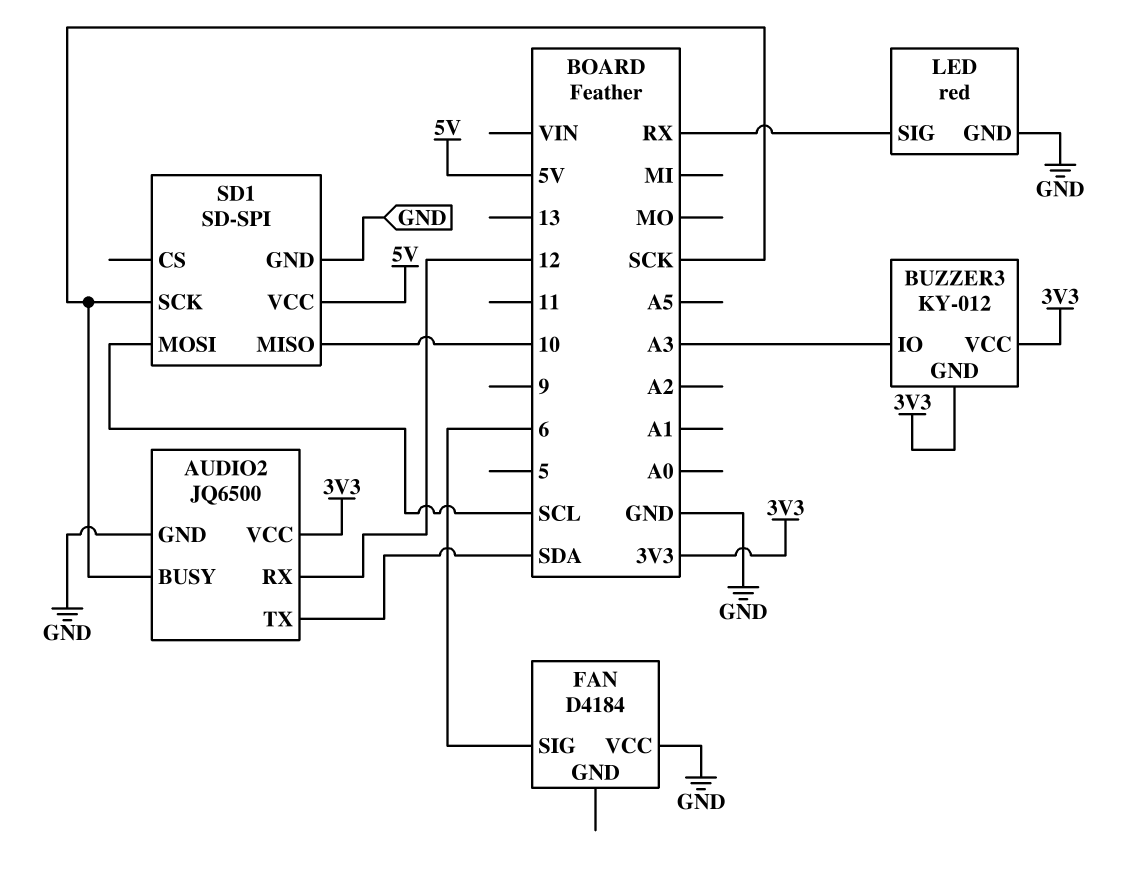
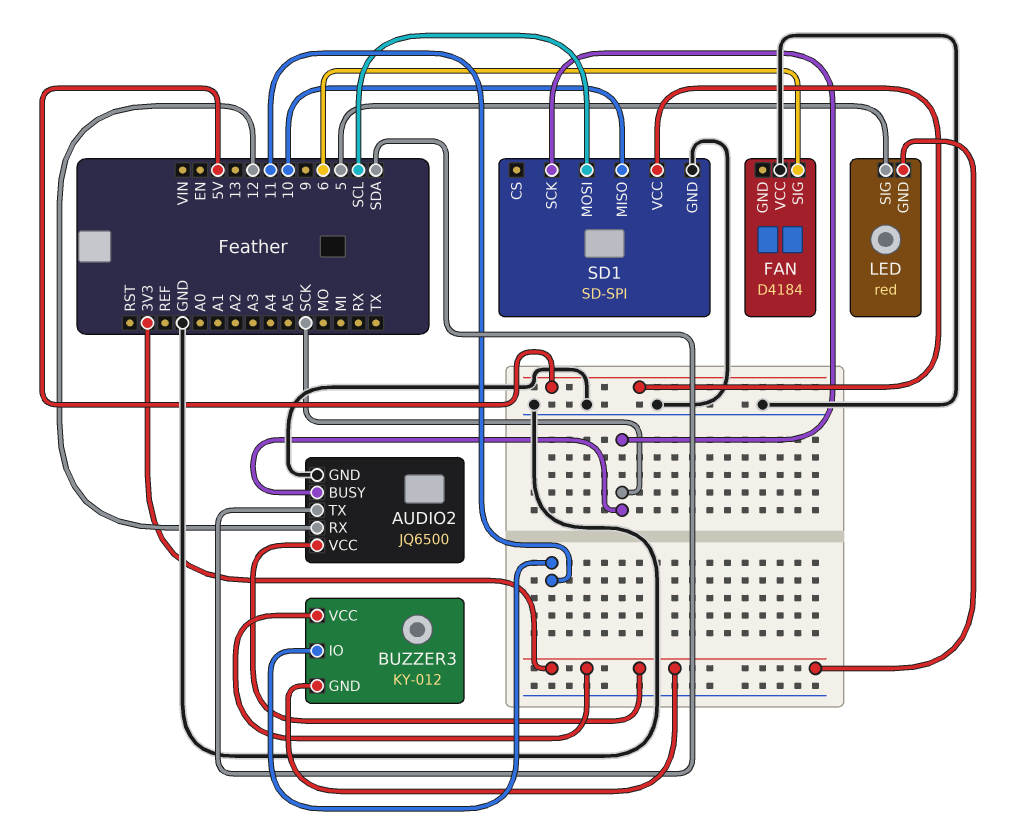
BUZZER3 pin IO: A3 -> 11
LED pin GND: GND -> 3V3
LED pin SIG: RX -> 5

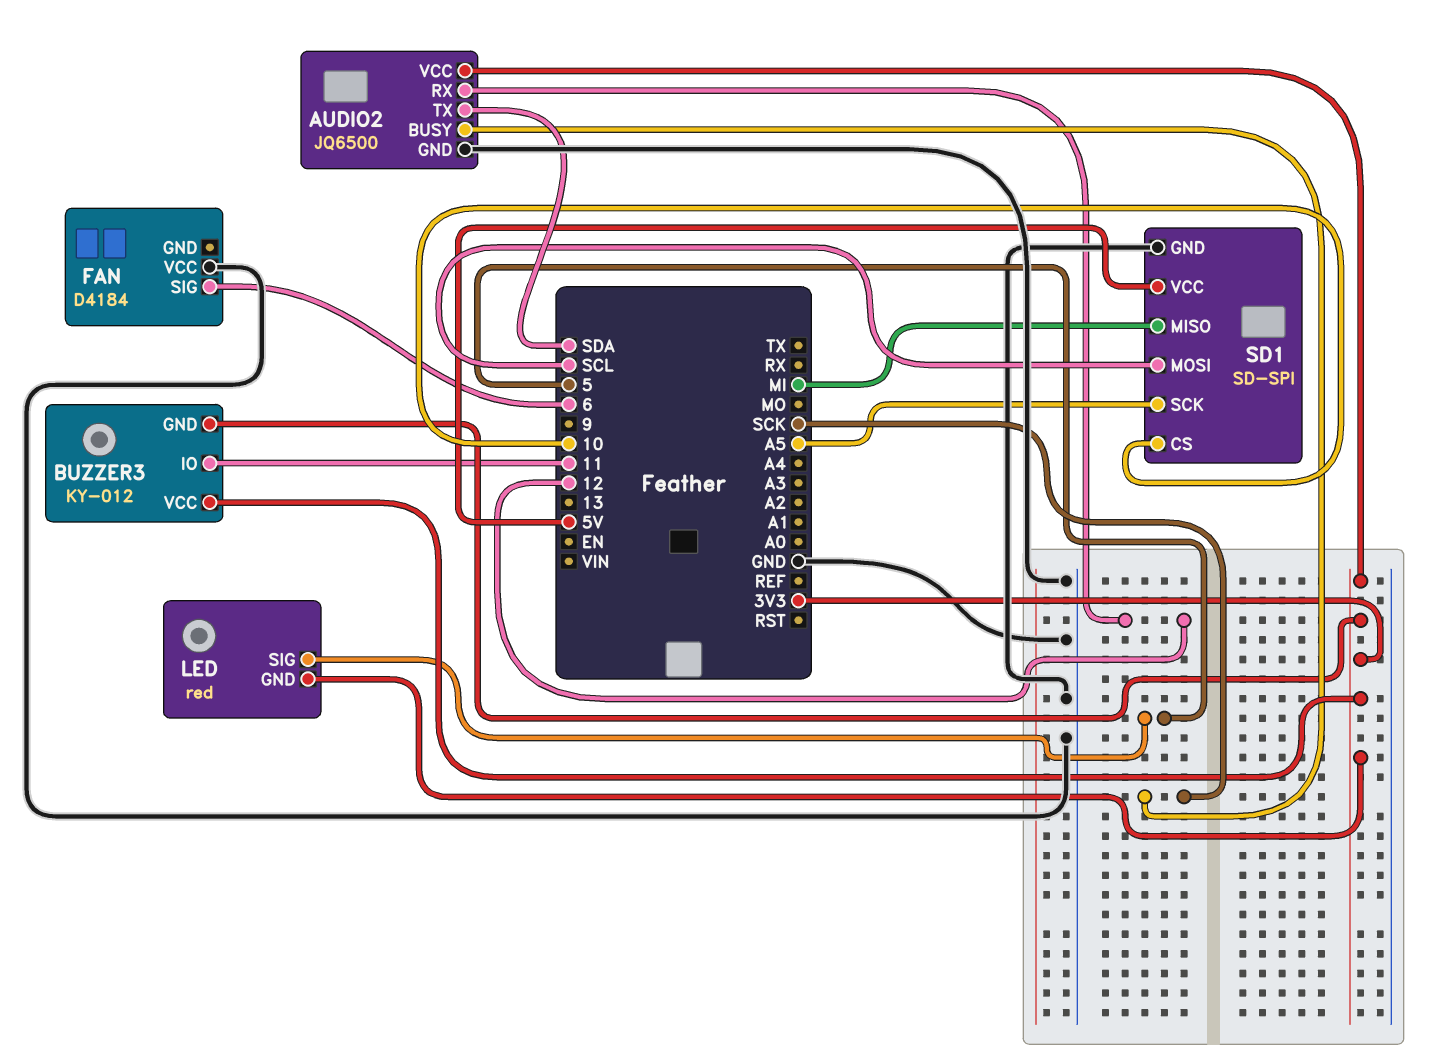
SD1 pin CS: none -> 10
SD1 pin MISO: 10 -> MI
SD1 pin SCK: SCK -> A5

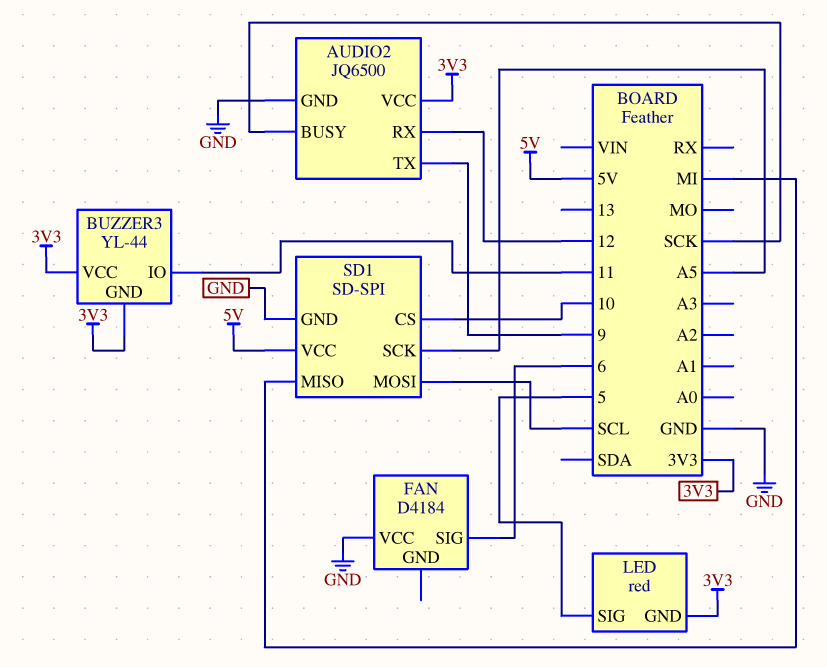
AUDIO2 pin TX: SDA -> 9
BUZZER3: KY-012 -> YL-44

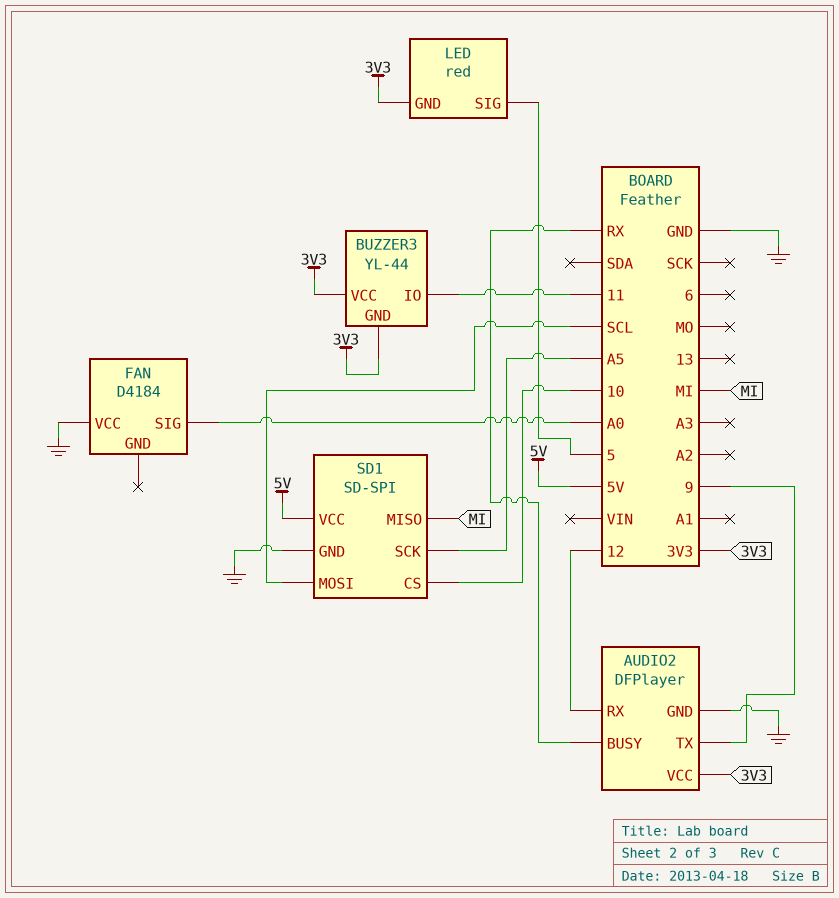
AUDIO2: JQ6500 -> DFPlayer
AUDIO2 pin BUSY: SCK -> RX
FAN pin SIG: 6 -> A0

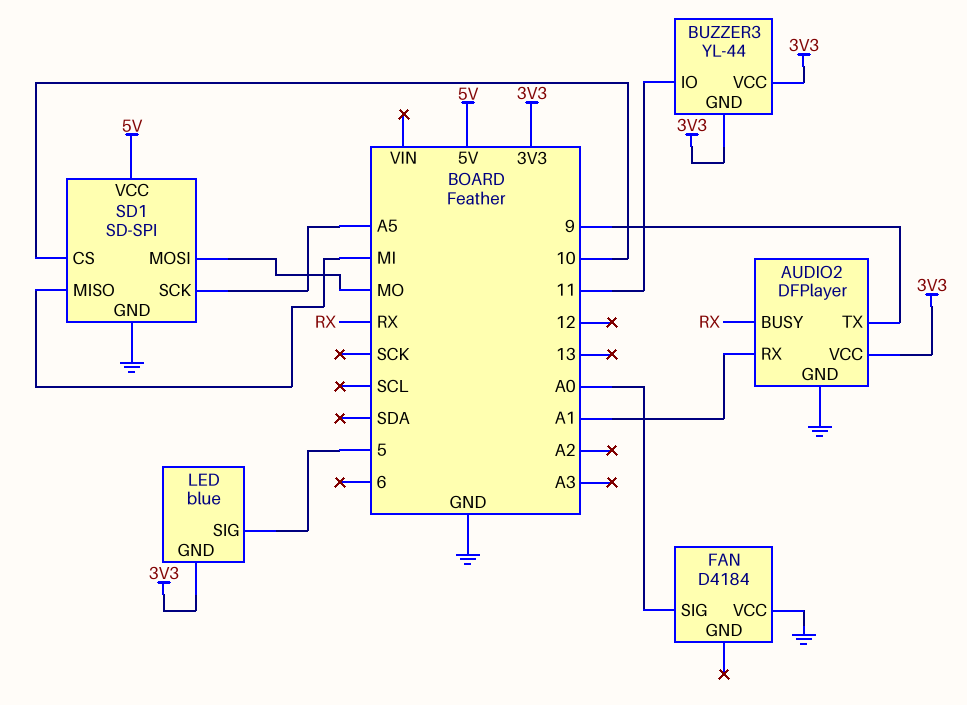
AUDIO2 pin RX: 12 -> A1
LED: red -> blue
SD1 pin MOSI: SCL -> MO

